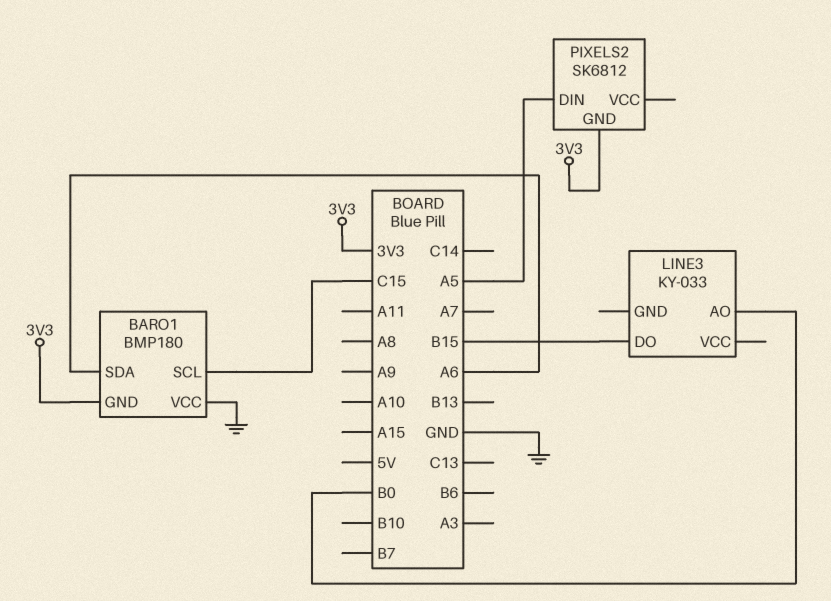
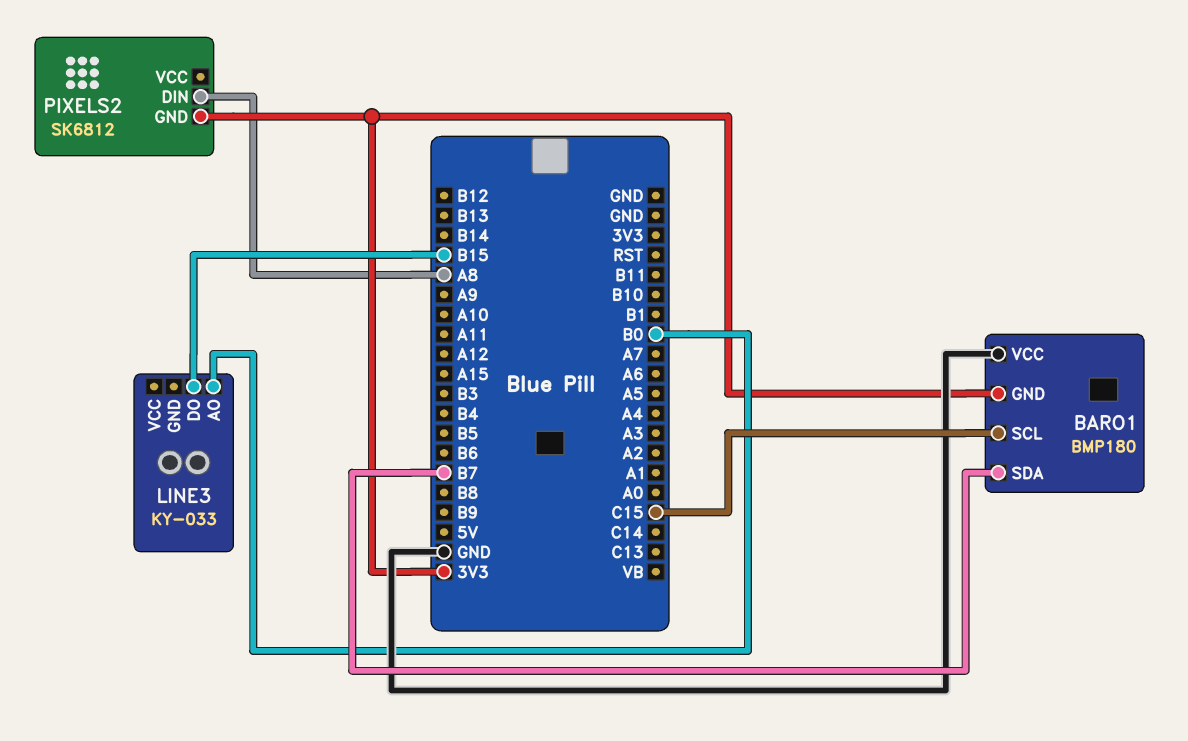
BARO1 pin SDA: A6 -> B7
PIXELS2 pin DIN: A5 -> A8

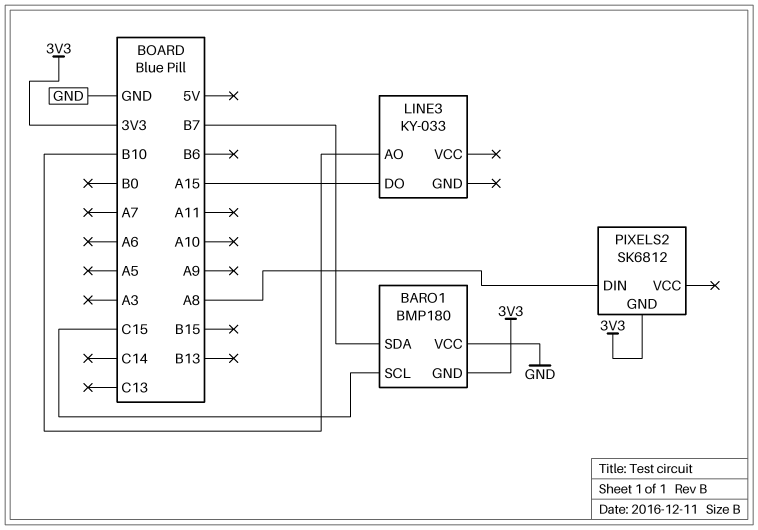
LINE3 pin AO: B0 -> B10
LINE3 pin DO: B15 -> A15

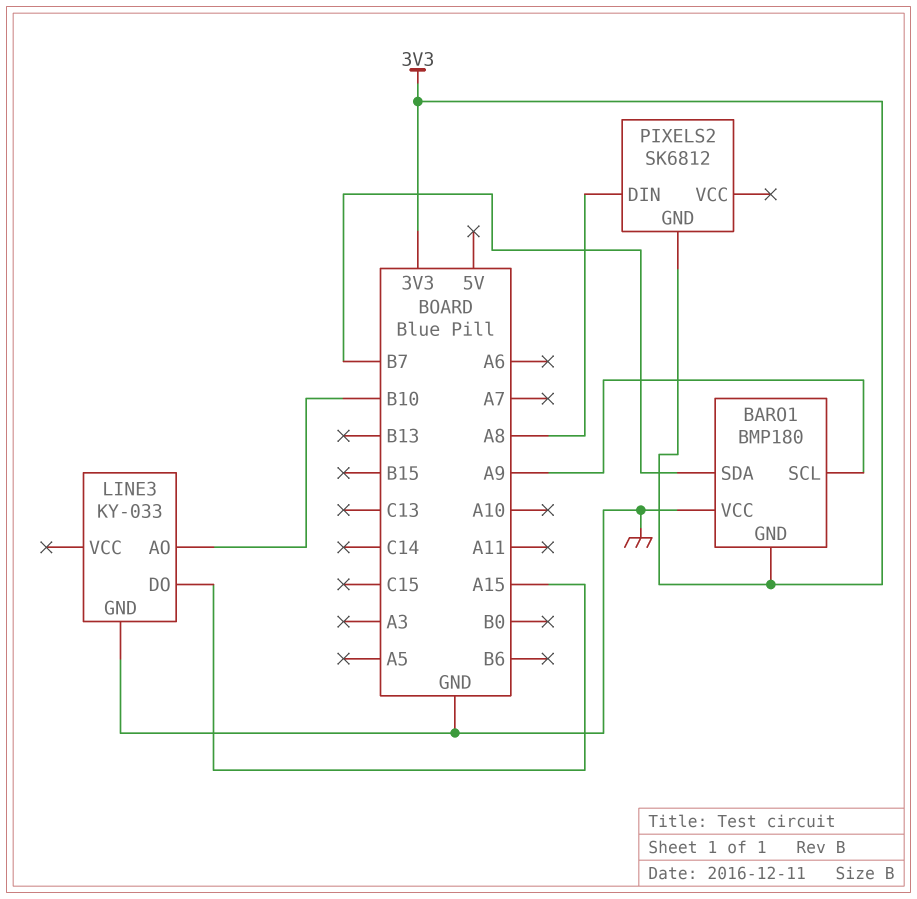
BARO1 pin SCL: C15 -> A9
LINE3 pin GND: none -> GND

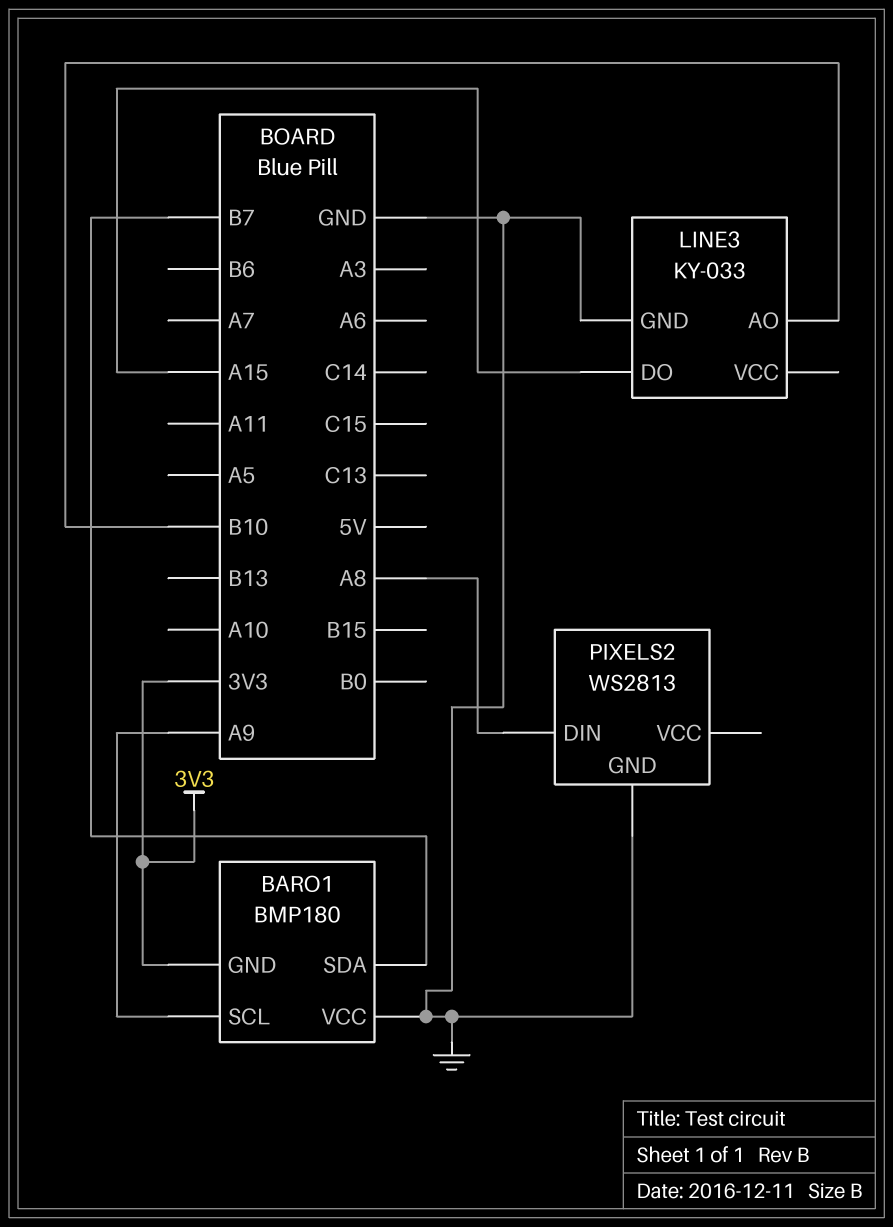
PIXELS2: SK6812 -> WS2813
PIXELS2 pin GND: 3V3 -> GND

